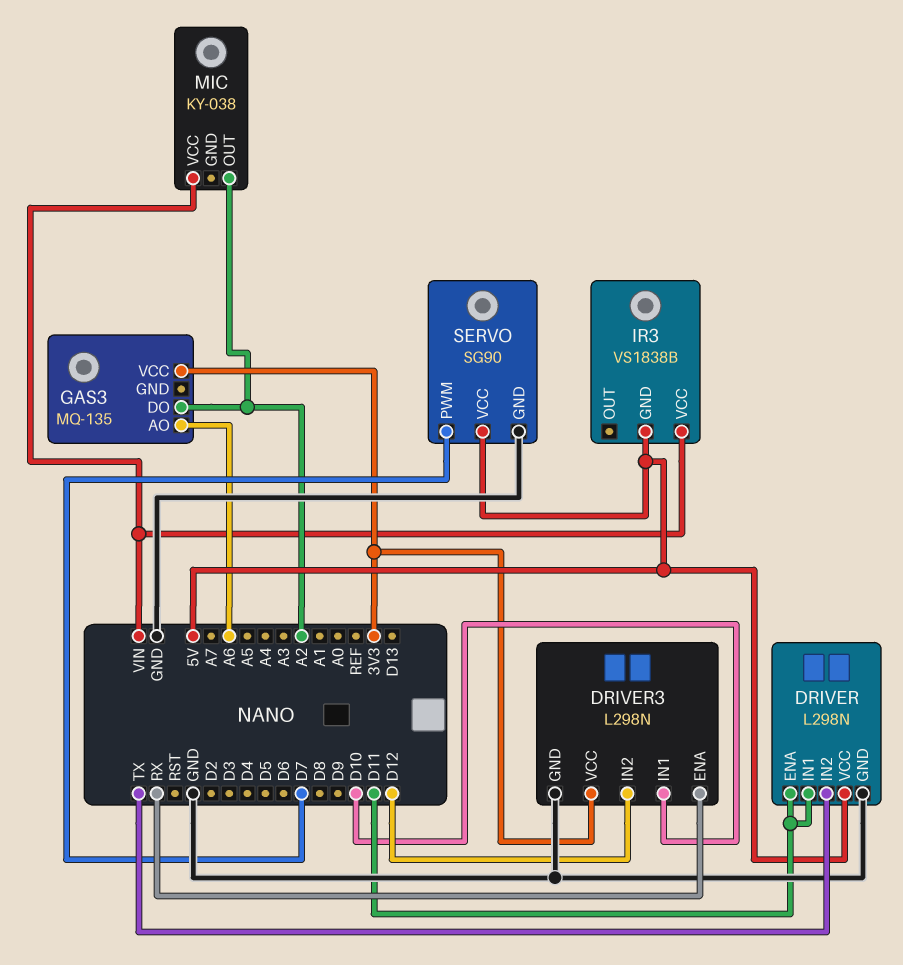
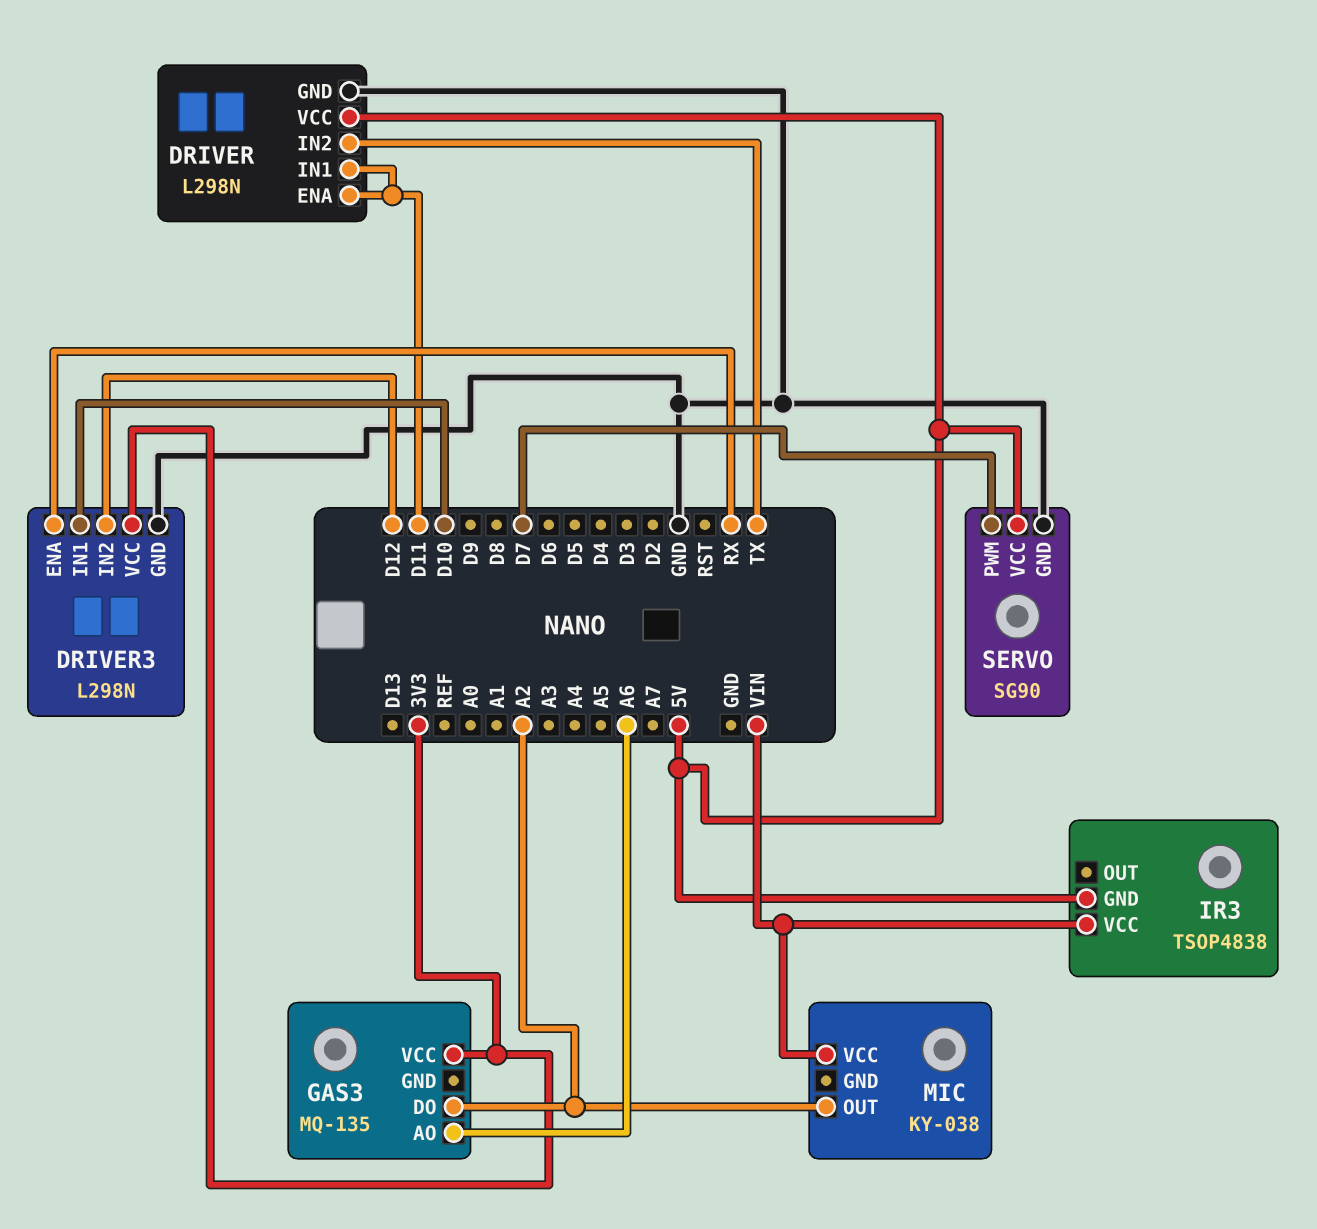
IR3: VS1838B -> TSOP4838

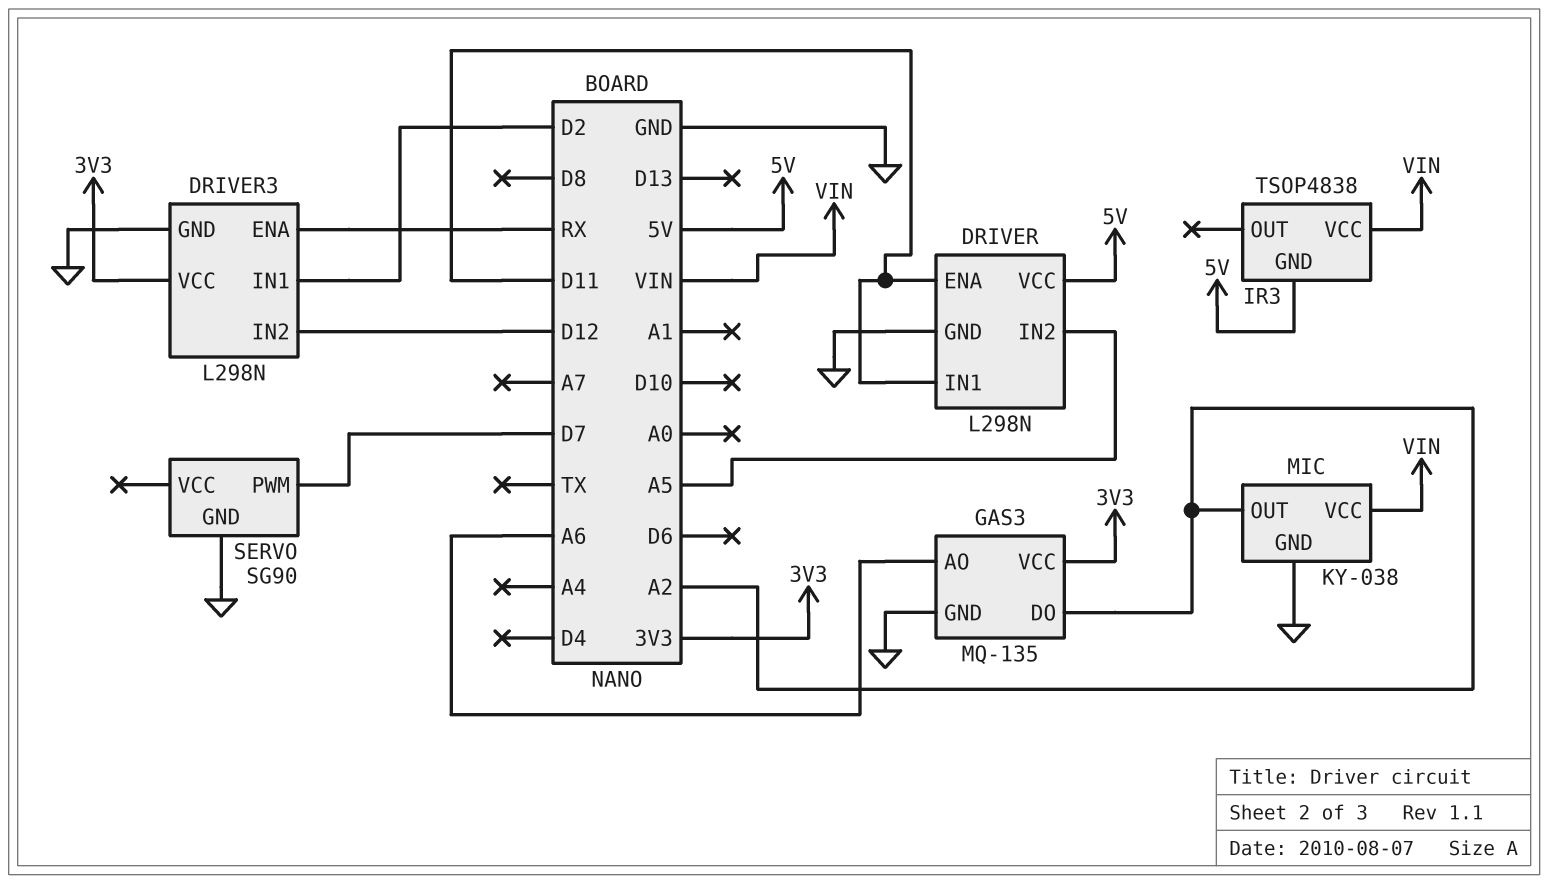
DRIVER pin IN2: TX -> A5
DRIVER3 pin IN1: D10 -> D2
GAS3 pin GND: none -> GND
MIC pin GND: none -> GND
SERVO pin VCC: 5V -> none

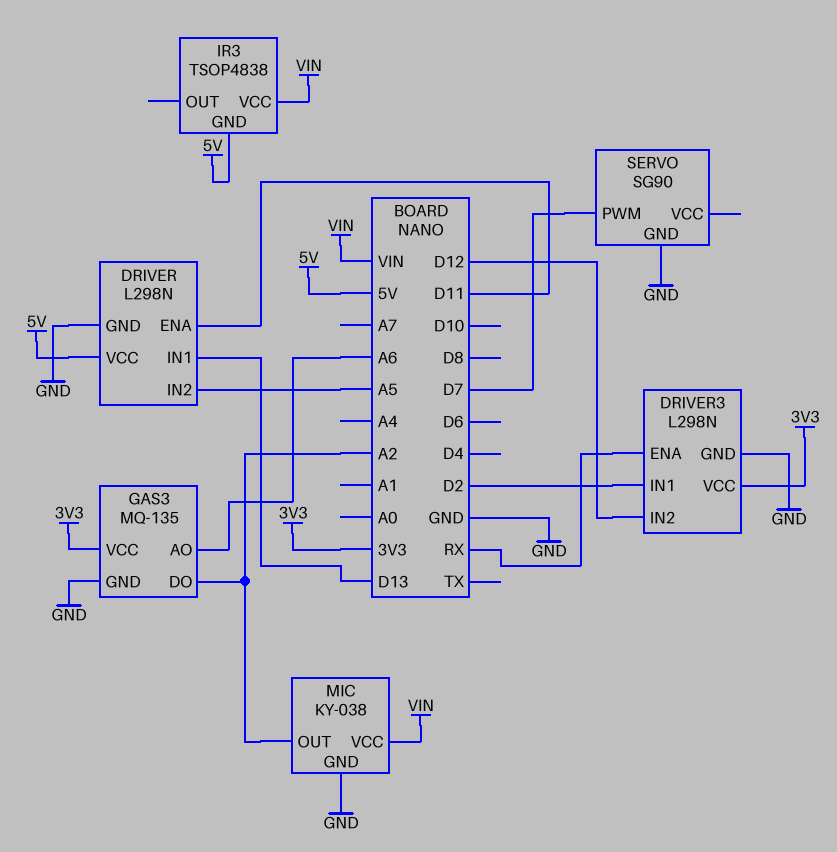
DRIVER pin IN1: D11 -> D13

